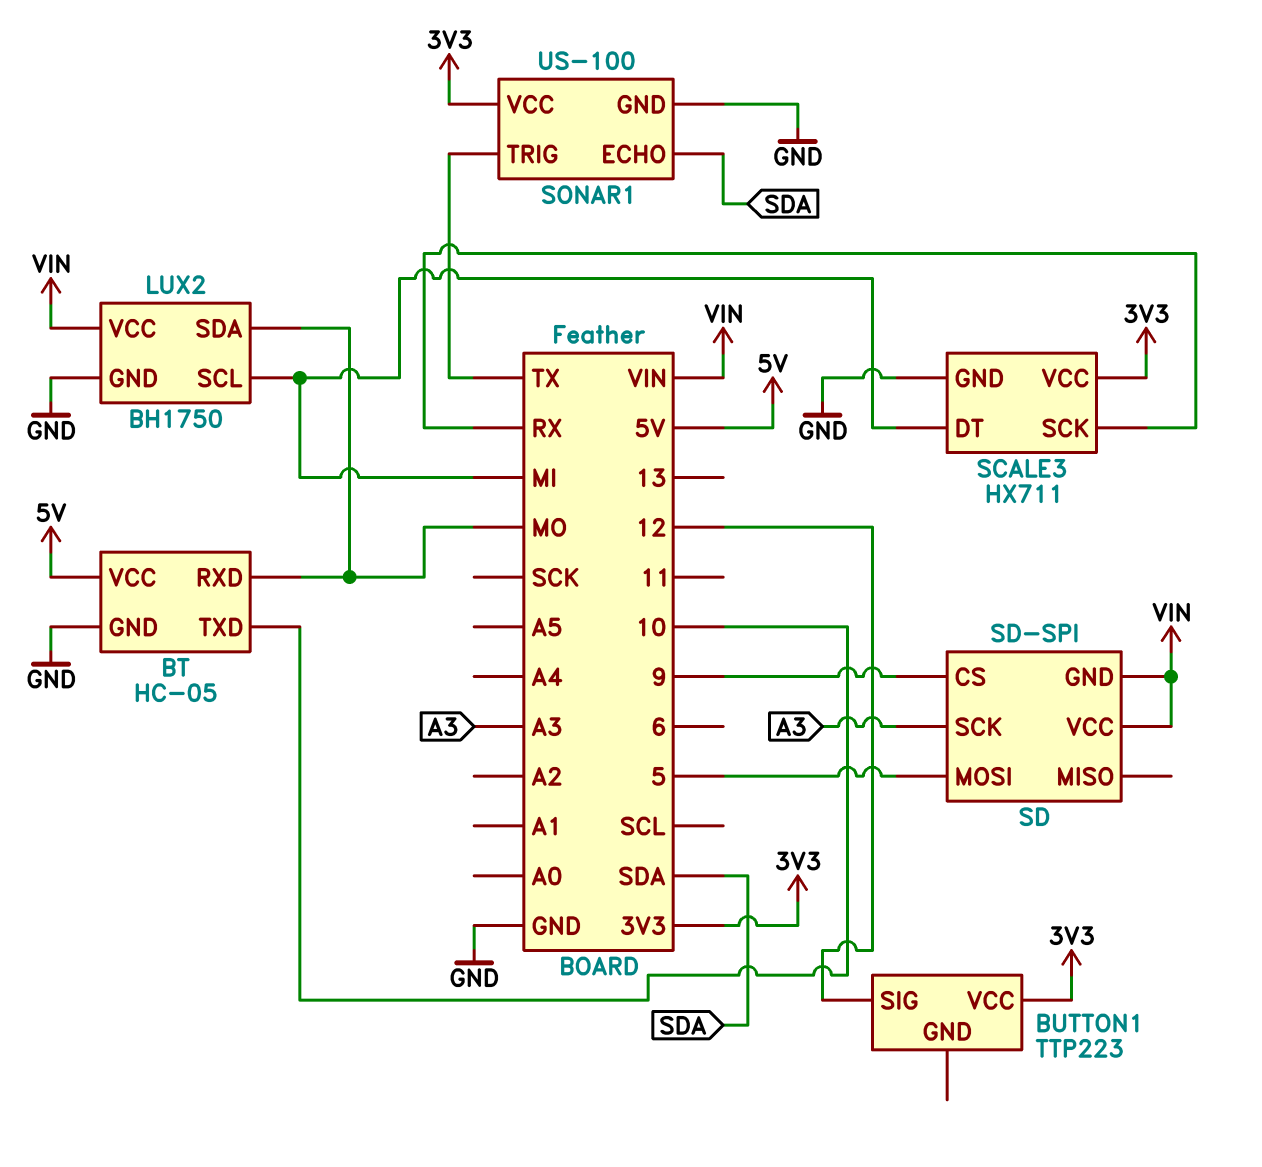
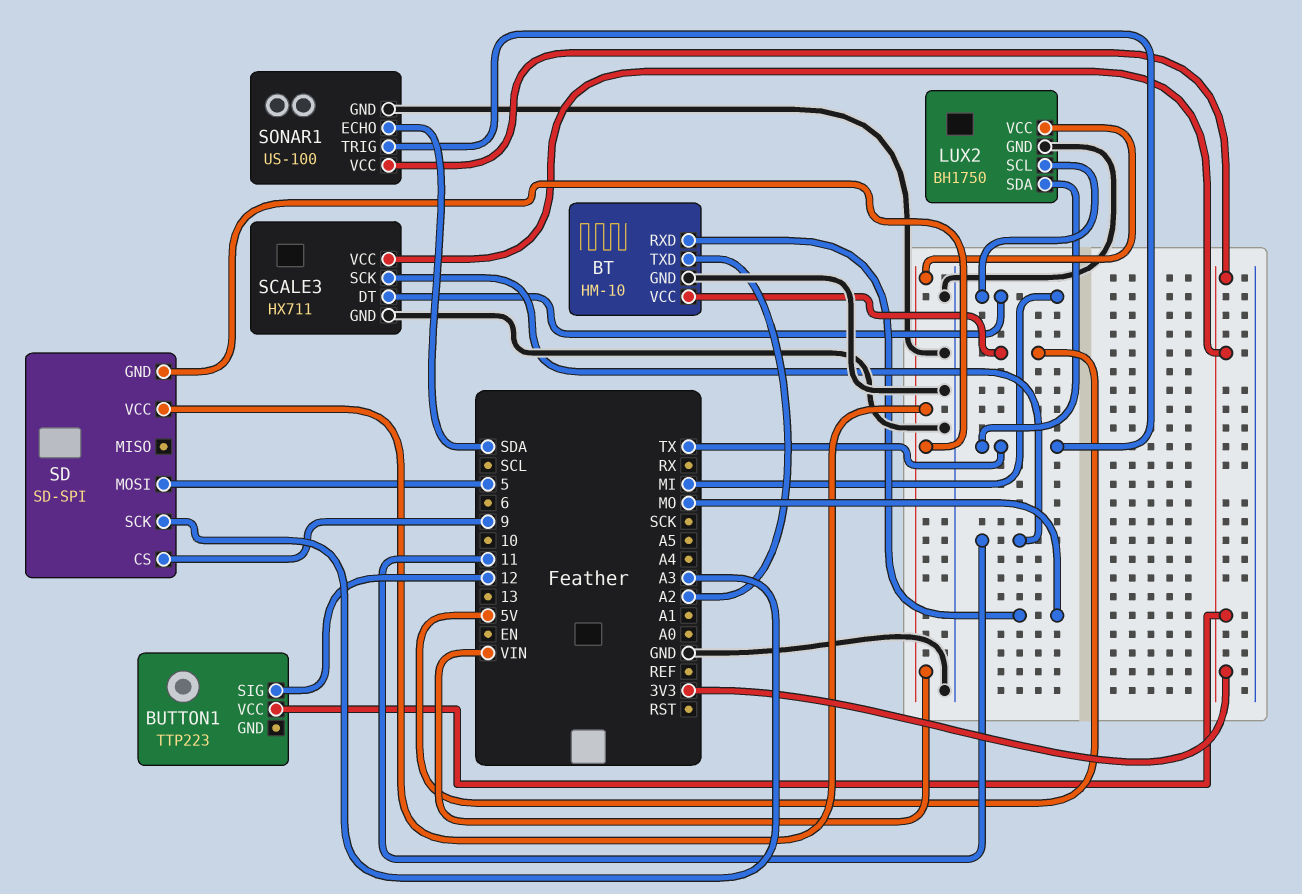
BT: HC-05 -> HM-10
BT pin TXD: 10 -> A2
LUX2 pin SDA: MO -> TX
SCALE3 pin SCK: RX -> 11

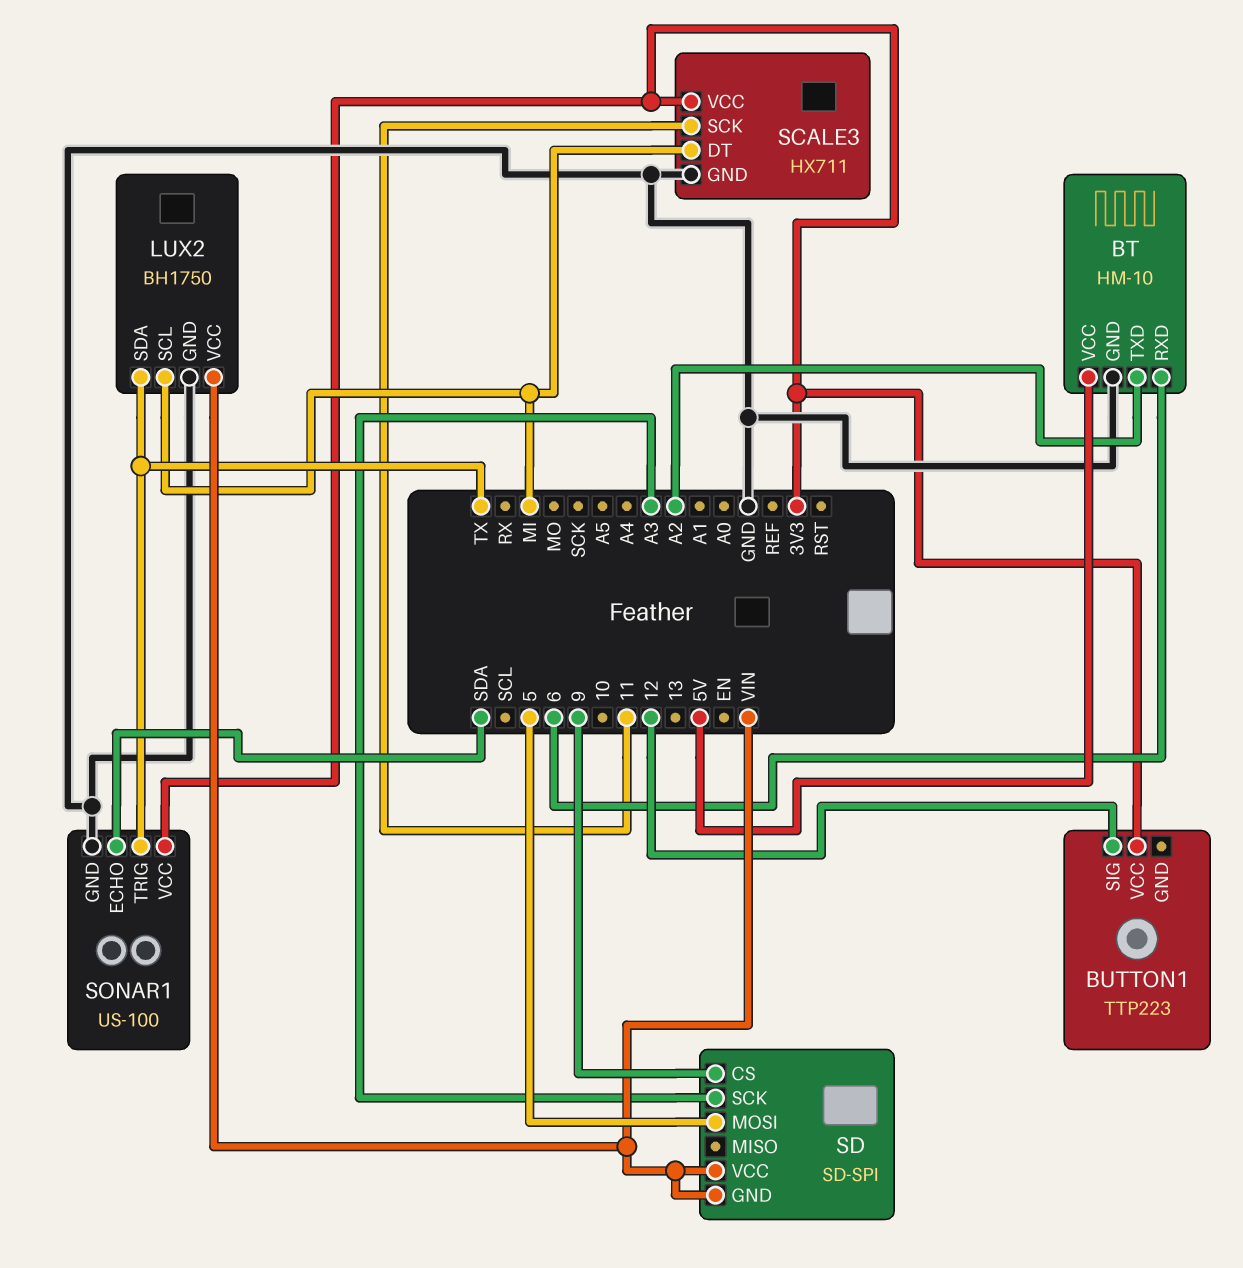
BT pin RXD: MO -> 6

